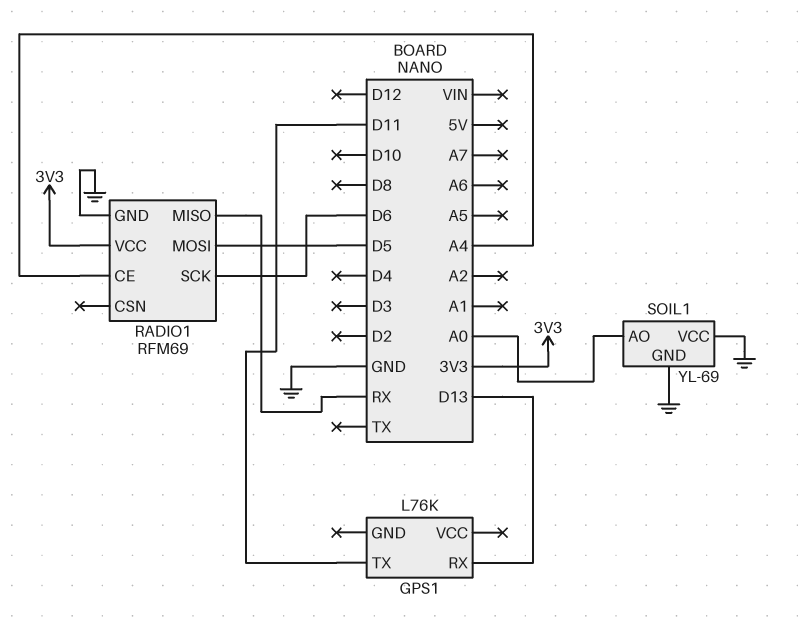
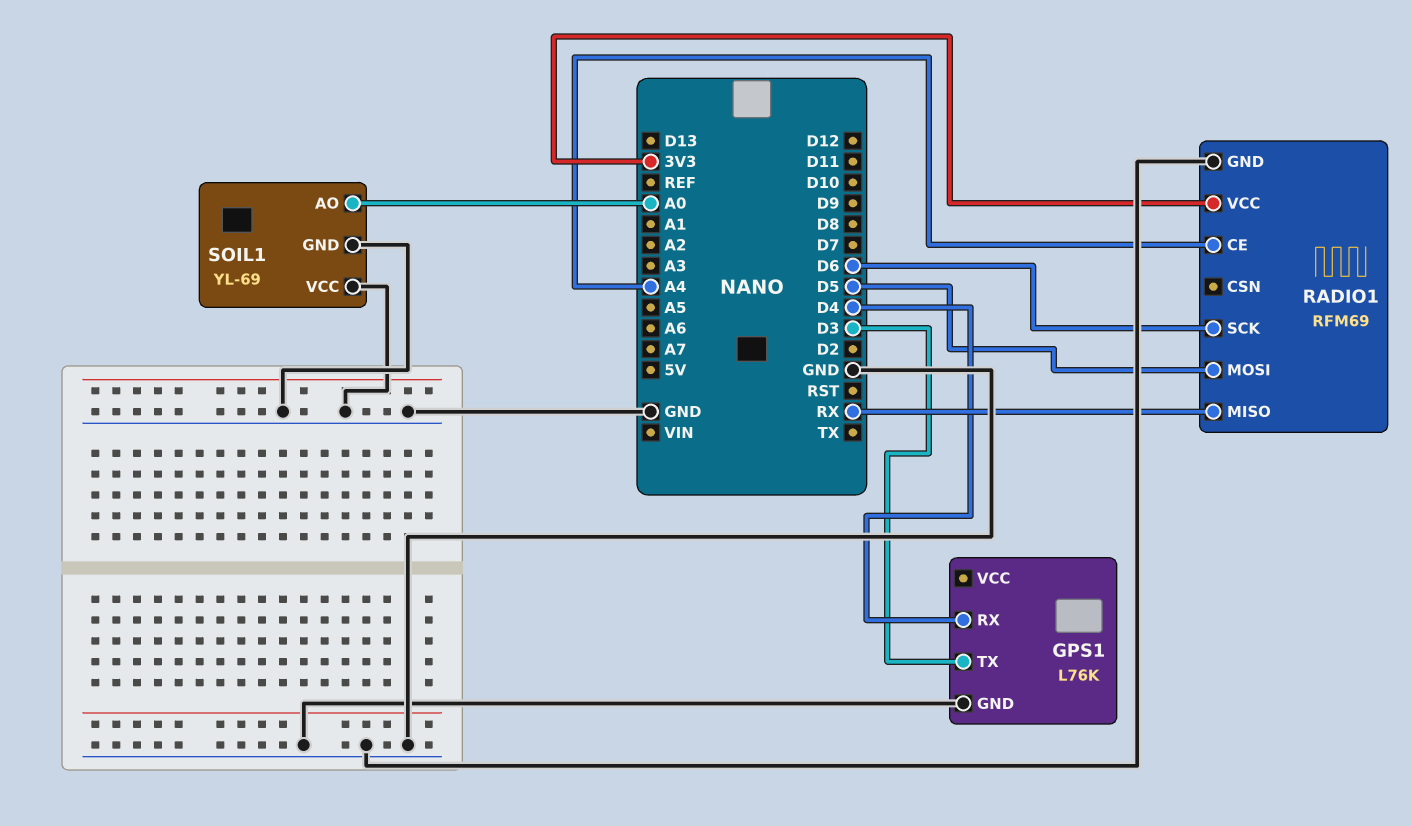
GPS1 pin GND: none -> GND
GPS1 pin RX: D13 -> D4
GPS1 pin TX: D11 -> D3

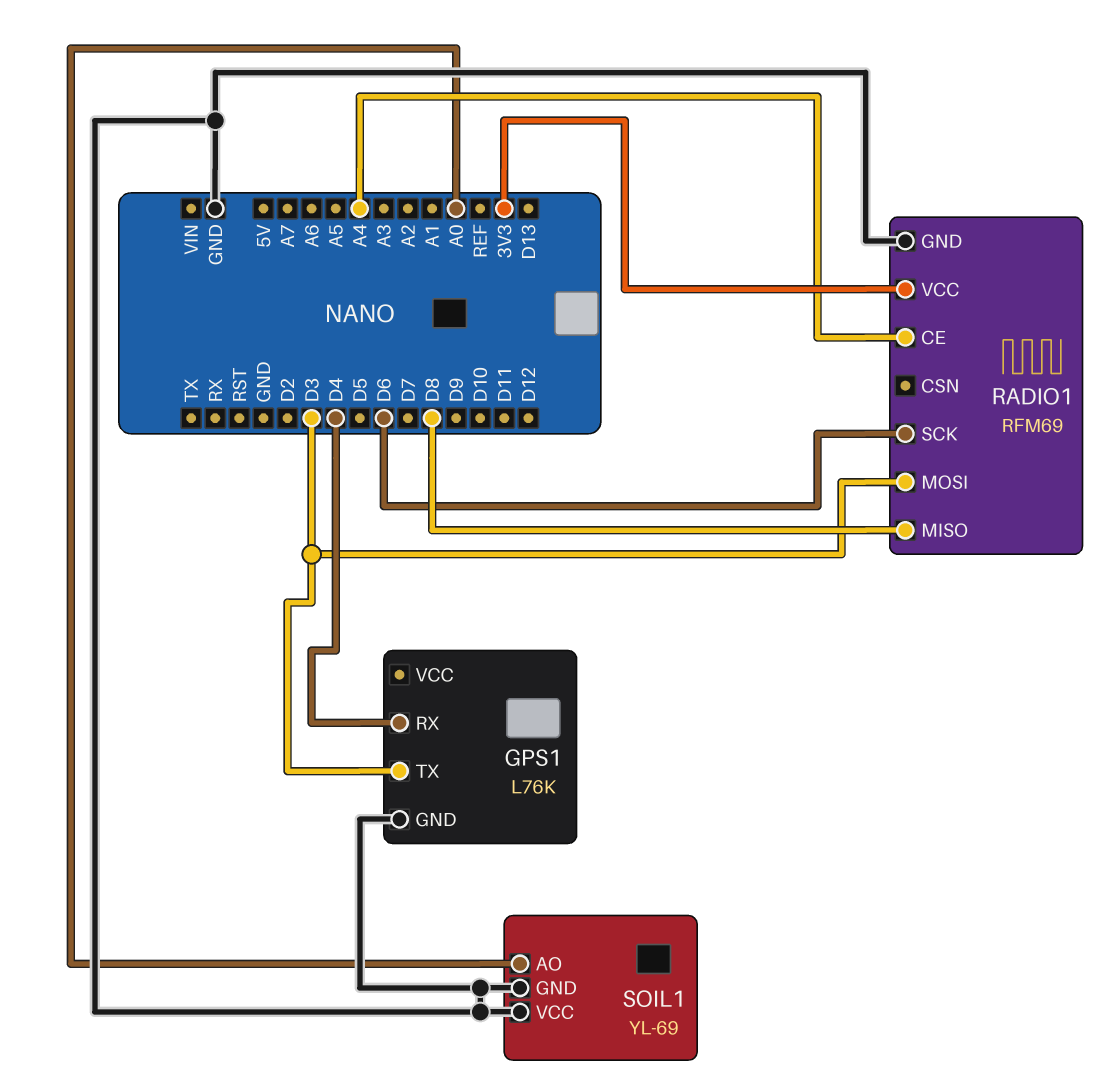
RADIO1 pin MISO: RX -> D8
RADIO1 pin MOSI: D5 -> D3

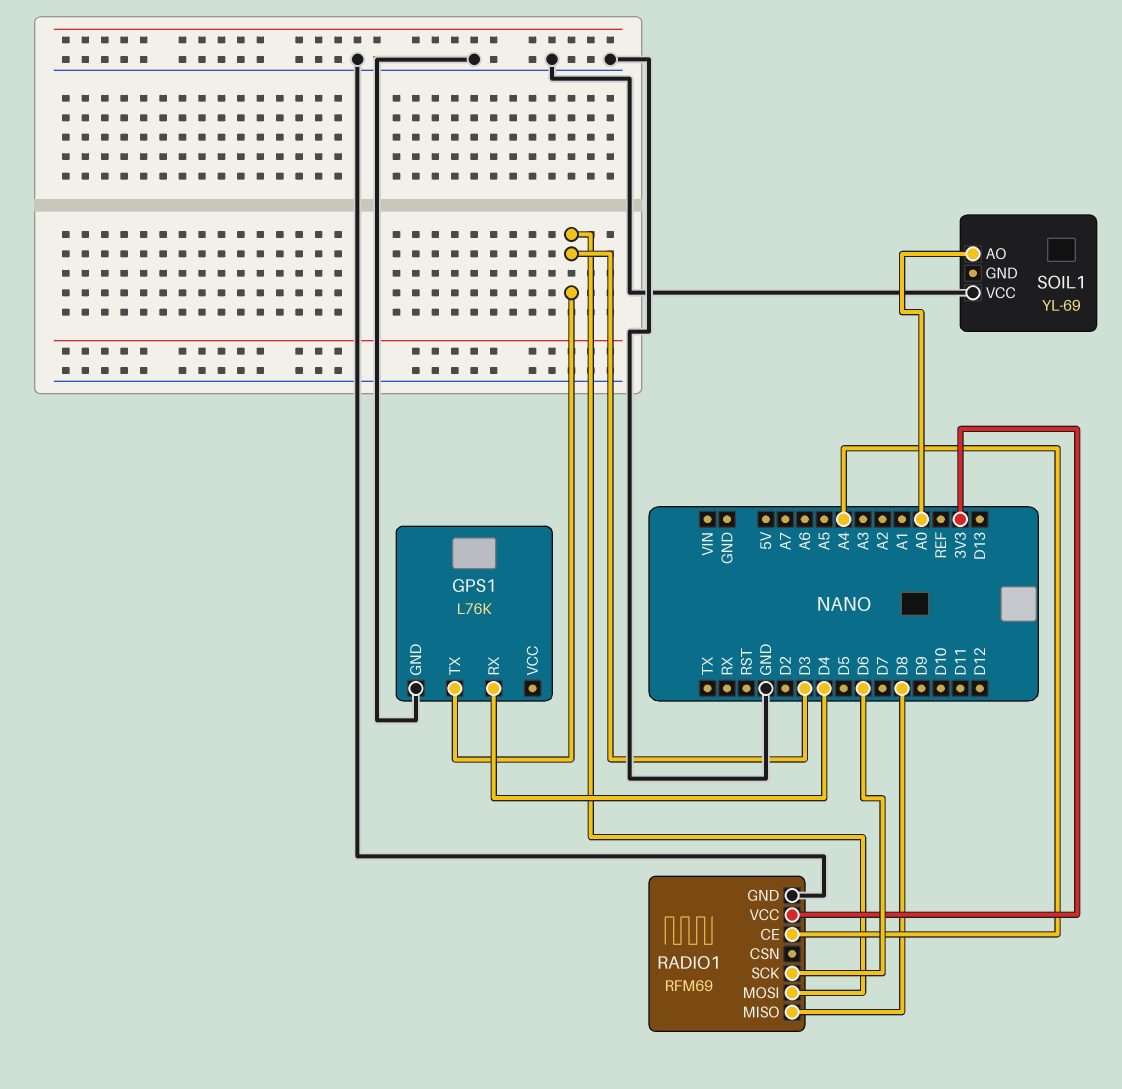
SOIL1 pin GND: GND -> none

